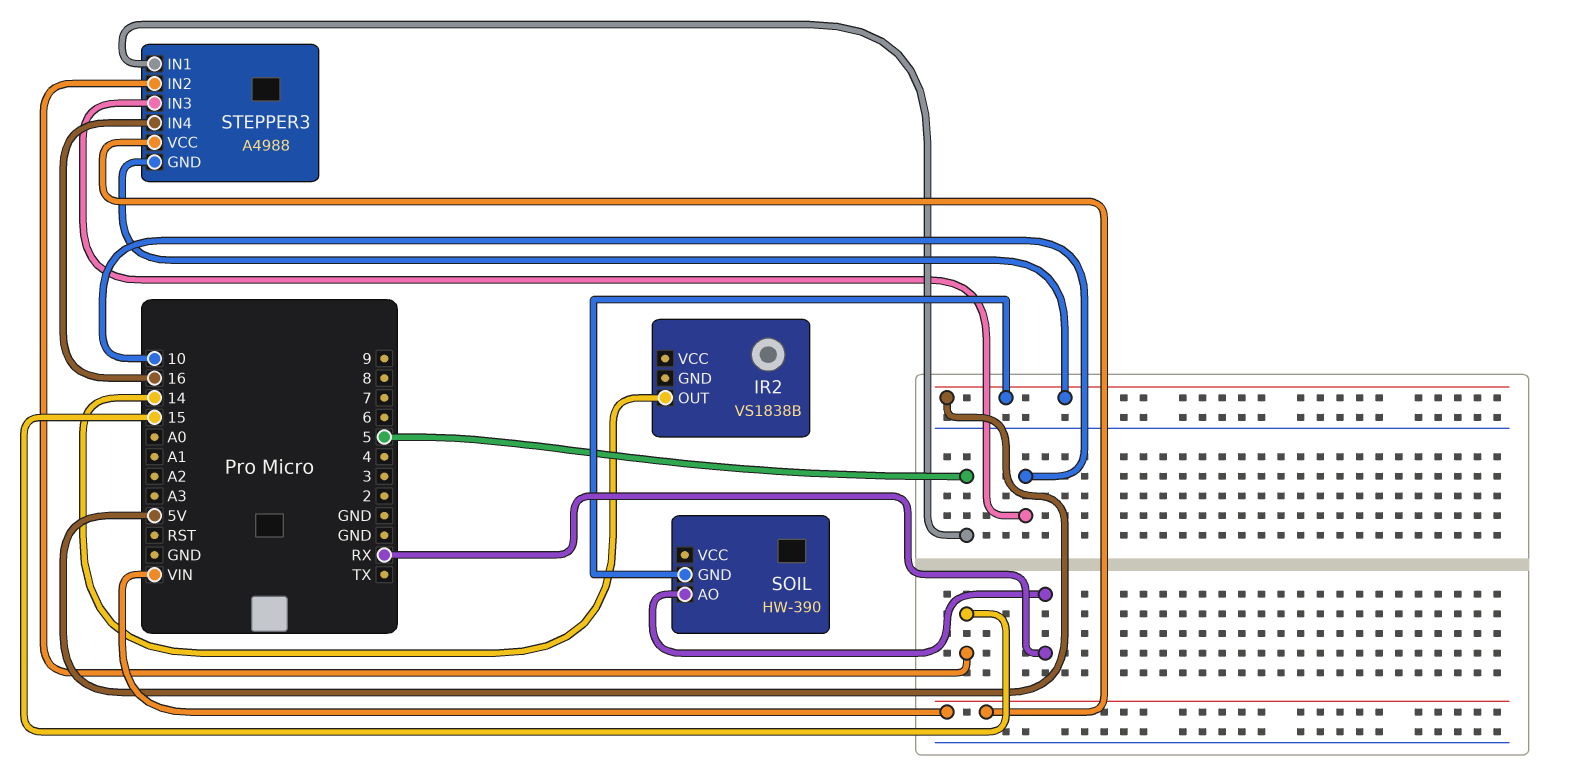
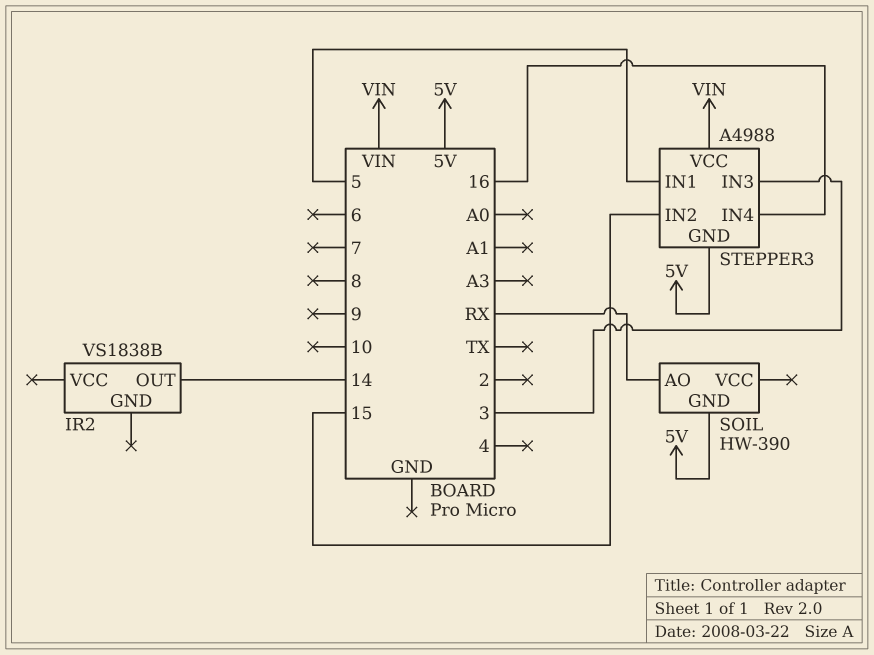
STEPPER3 pin IN3: 10 -> 3

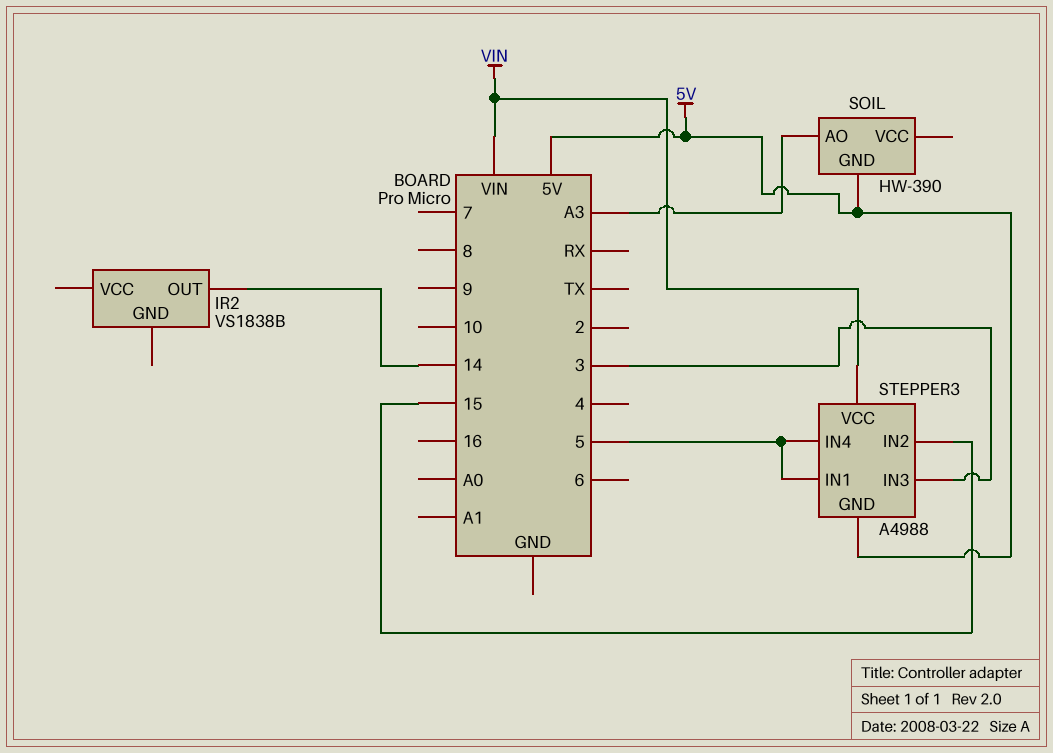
SOIL pin AO: RX -> A3
STEPPER3 pin IN4: 16 -> 5

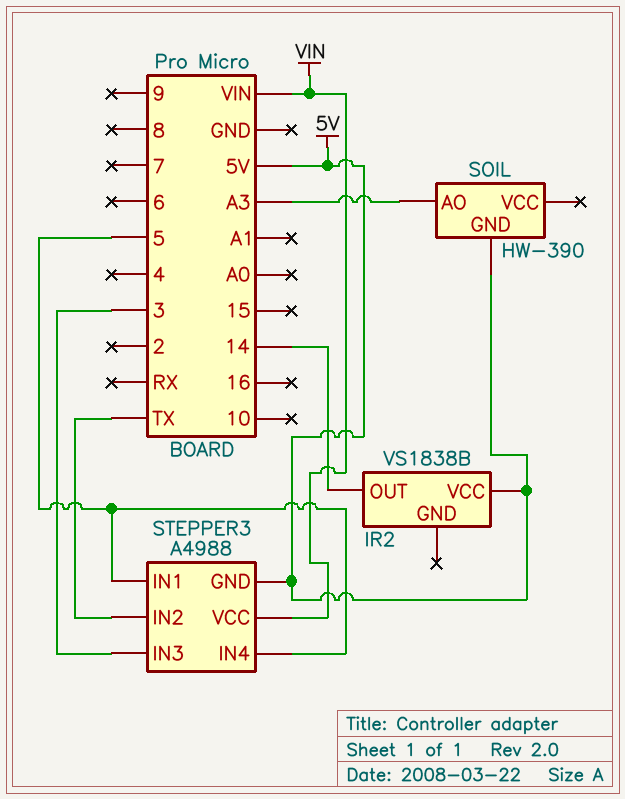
IR2 pin VCC: none -> 5V
STEPPER3 pin IN2: 15 -> TX

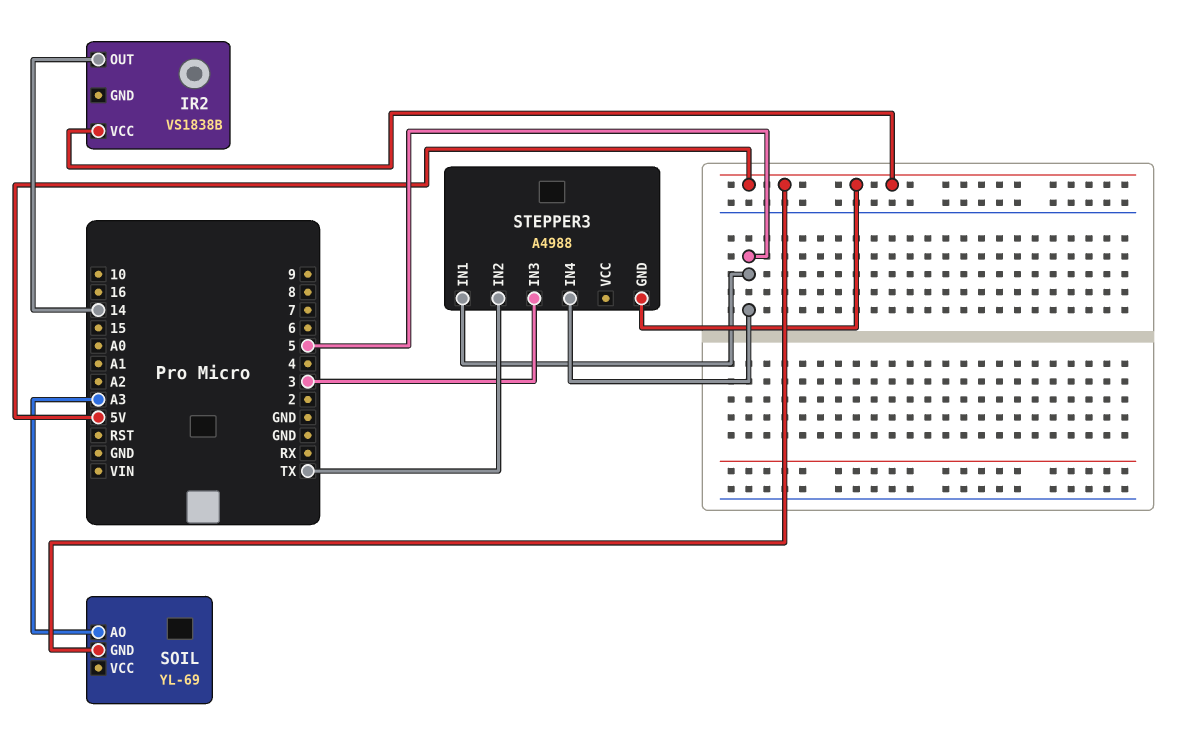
SOIL: HW-390 -> YL-69
STEPPER3 pin VCC: VIN -> none

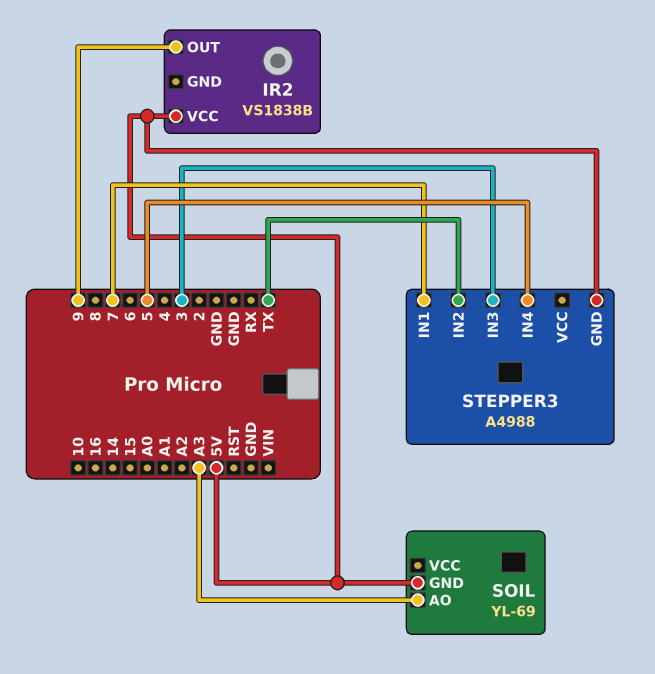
IR2 pin OUT: 14 -> 9
STEPPER3 pin IN1: 5 -> 7

